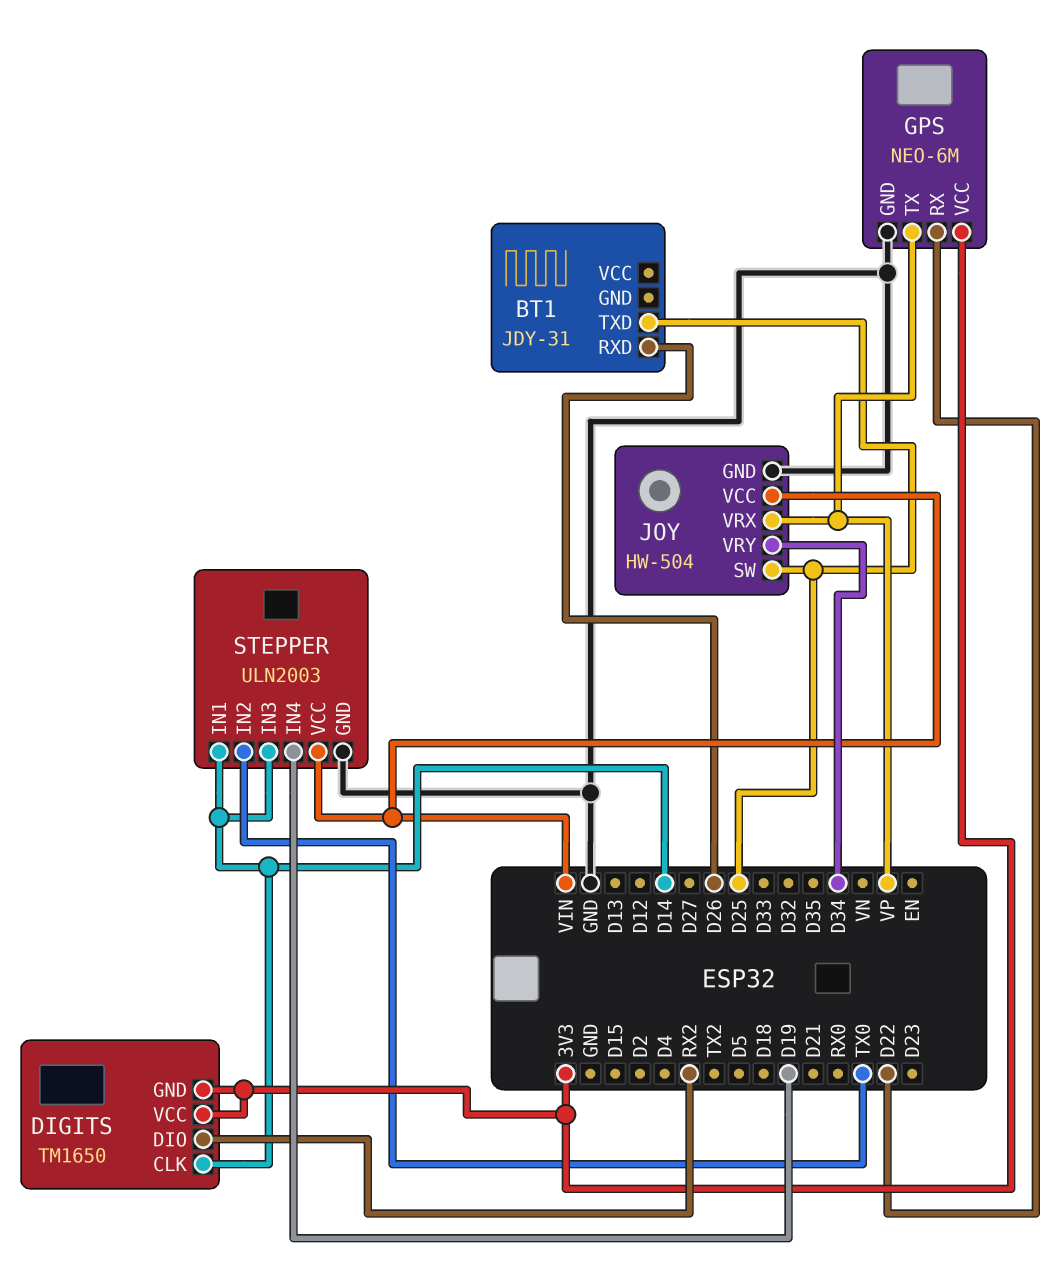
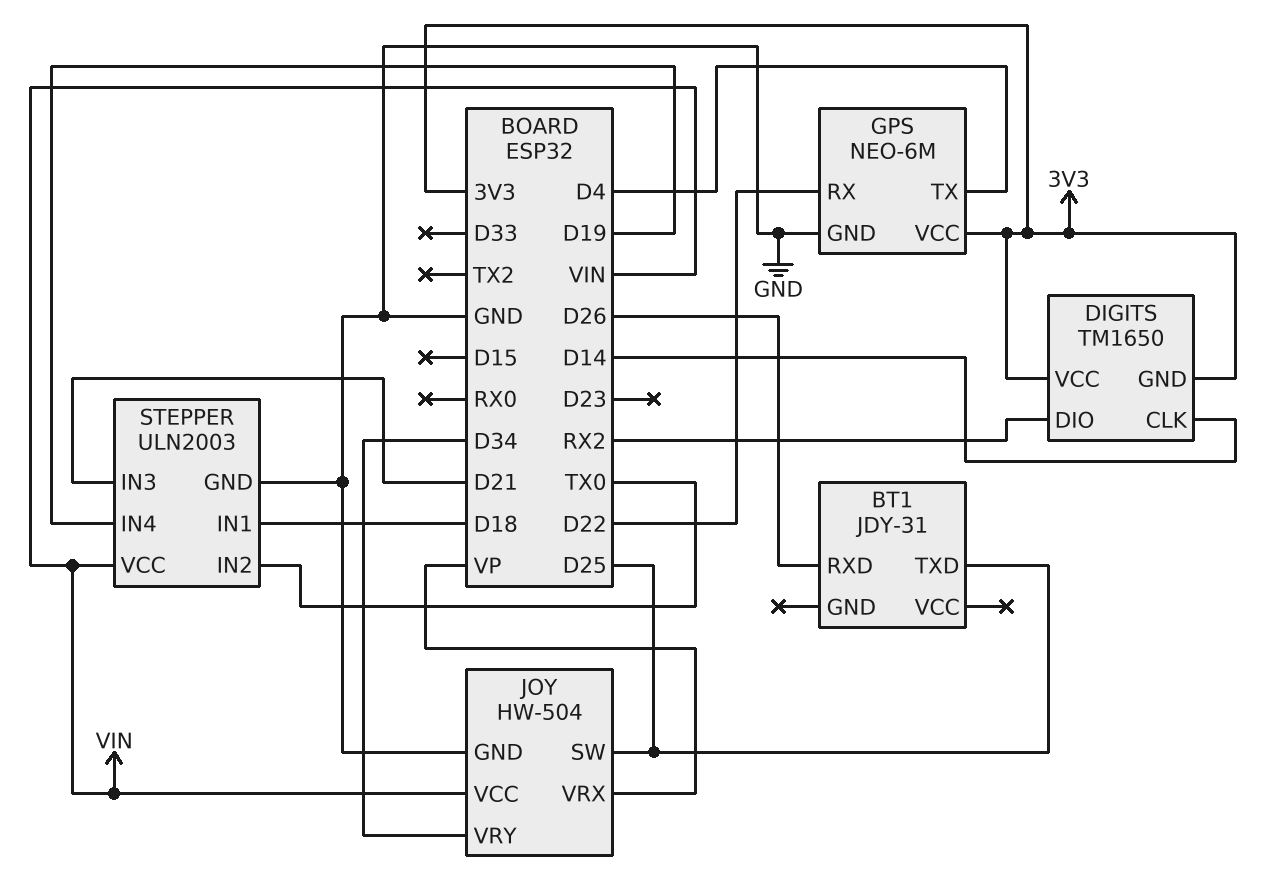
GPS pin TX: VP -> D4
STEPPER pin IN1: D14 -> D18
STEPPER pin IN3: D14 -> D21

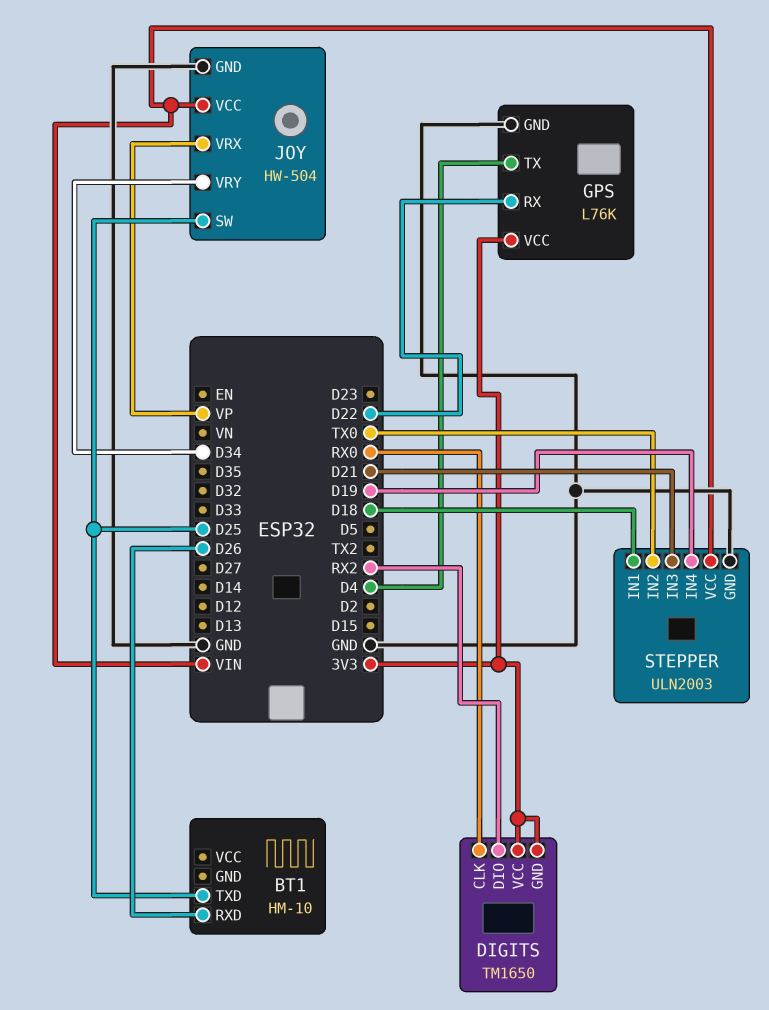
BT1: JDY-31 -> HM-10
DIGITS pin CLK: D14 -> RX0
GPS: NEO-6M -> L76K

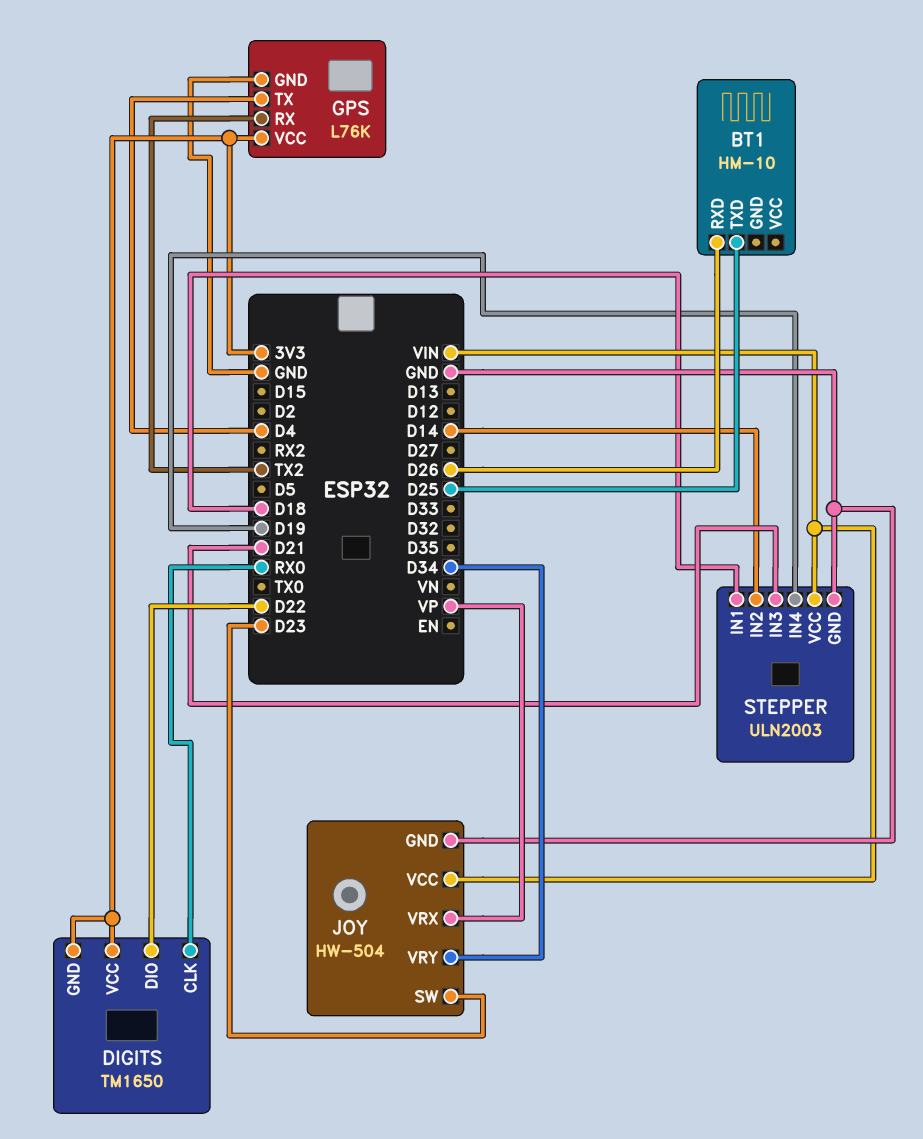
DIGITS pin DIO: RX2 -> D22
GPS pin RX: D22 -> TX2
JOY pin SW: D25 -> D23
STEPPER pin IN2: TX0 -> D14

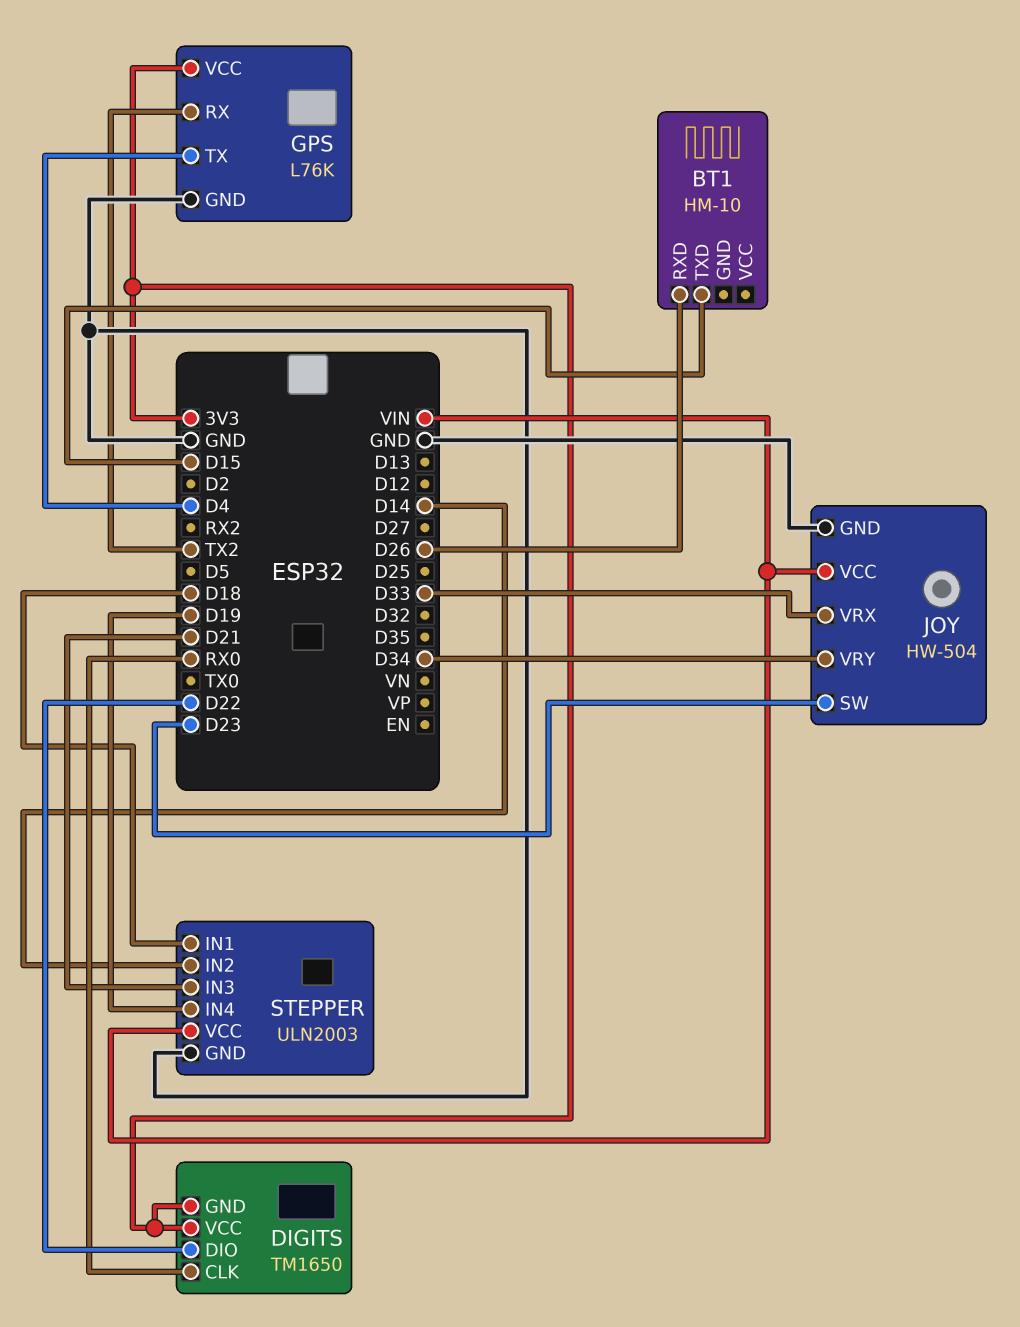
BT1 pin TXD: D25 -> D15
JOY pin VRX: VP -> D33

